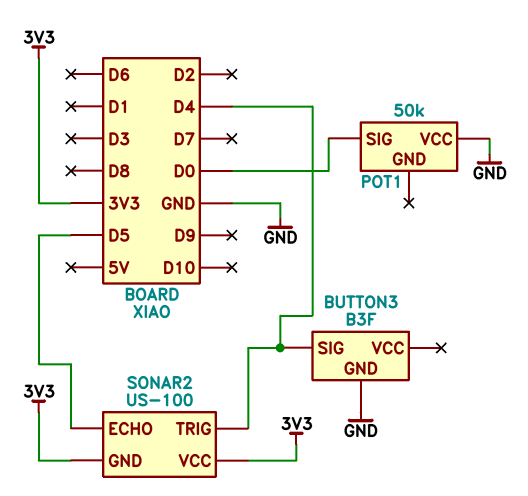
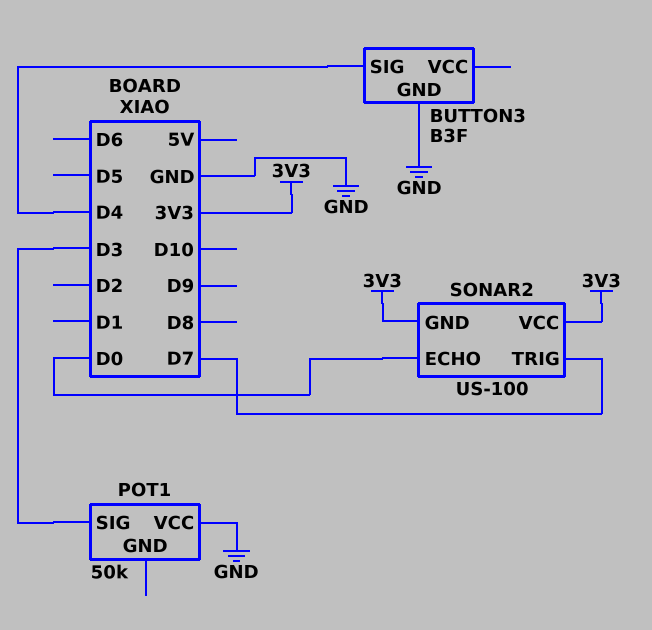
POT1 pin SIG: D0 -> D3
SONAR2 pin ECHO: D5 -> D0
SONAR2 pin TRIG: D4 -> D7

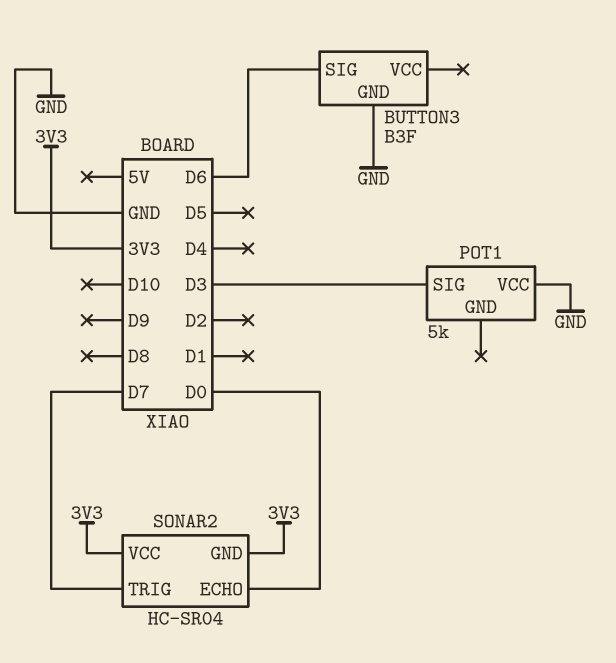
BUTTON3 pin SIG: D4 -> D6
POT1: 50k -> 5k
SONAR2: US-100 -> HC-SR04

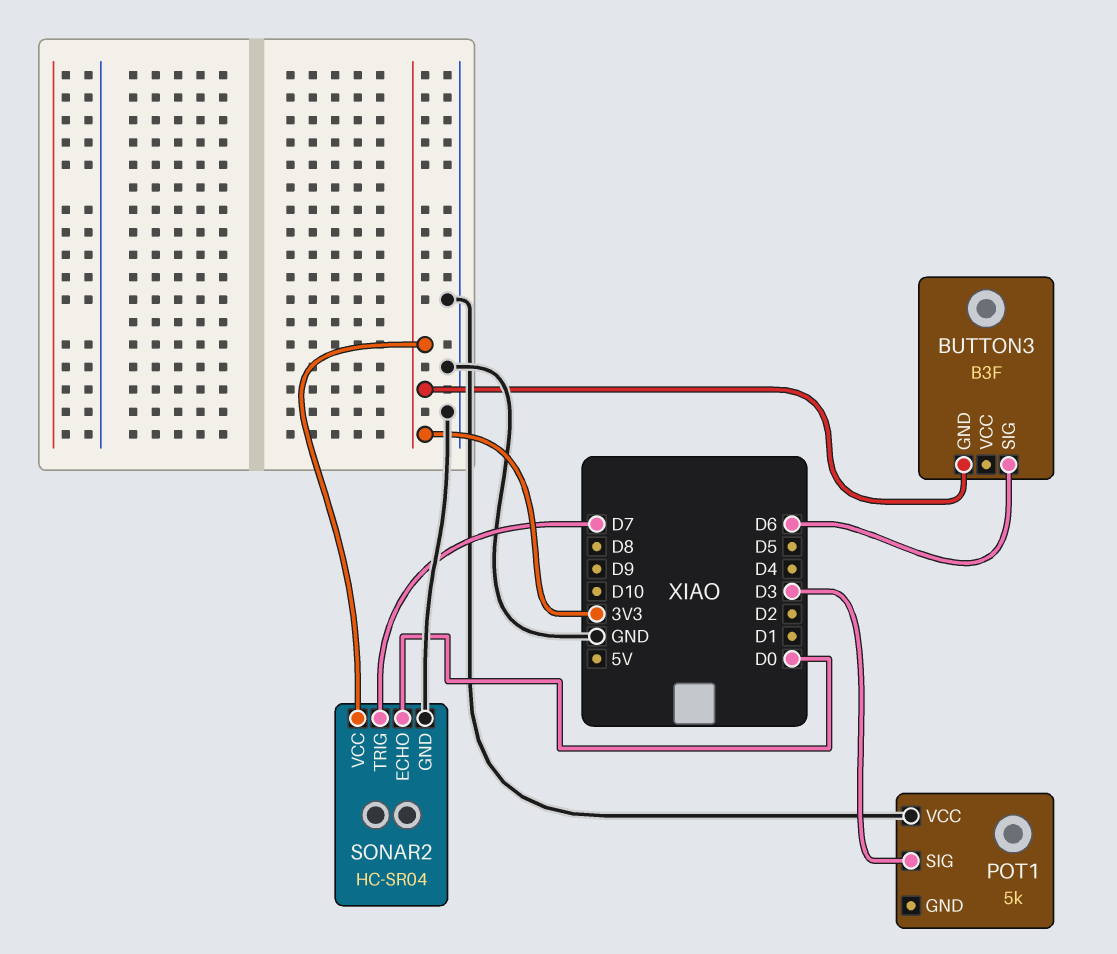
BUTTON3 pin GND: GND -> 3V3
SONAR2 pin GND: 3V3 -> GND

